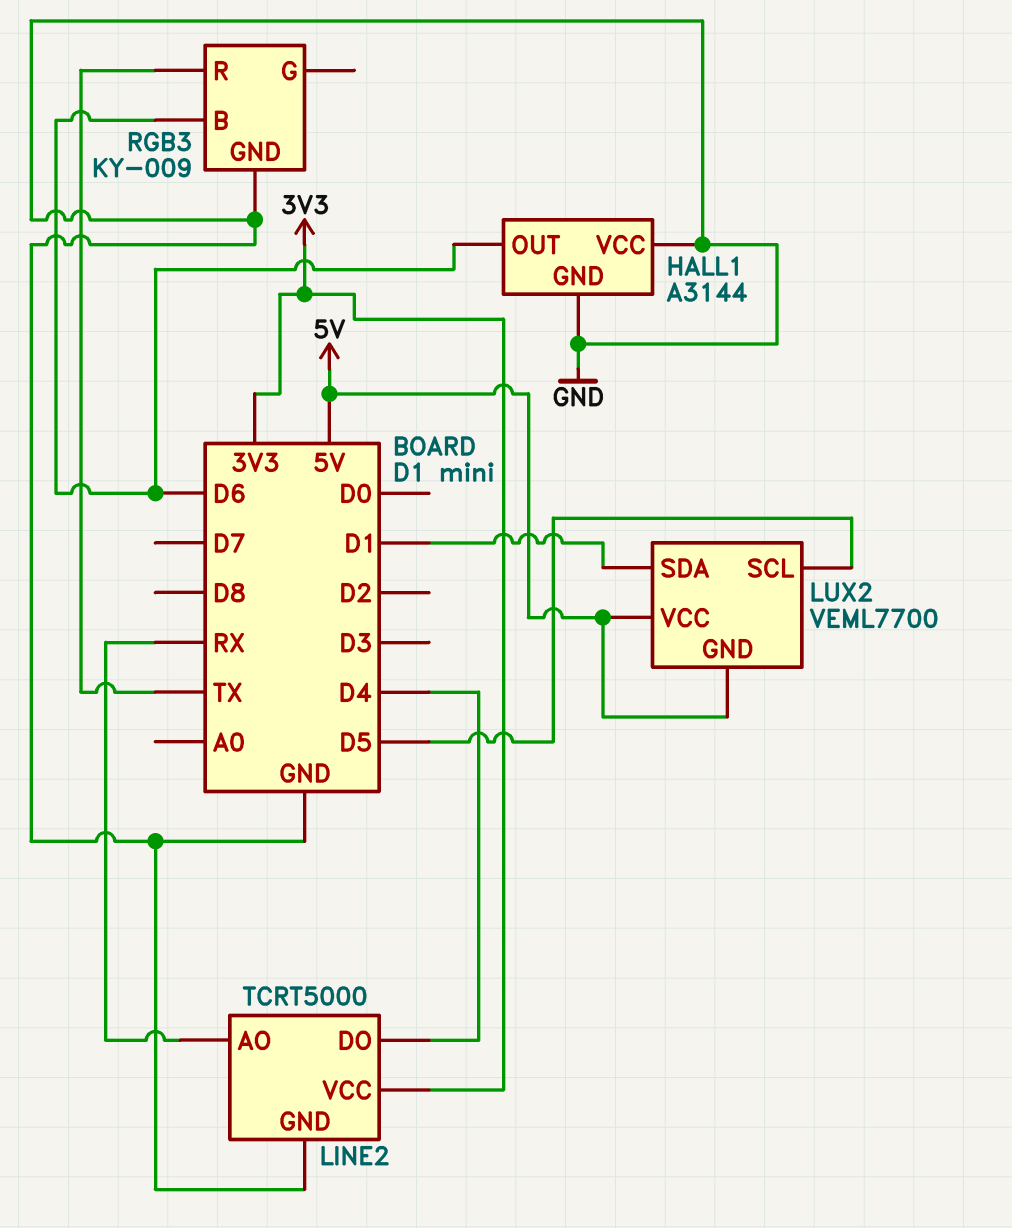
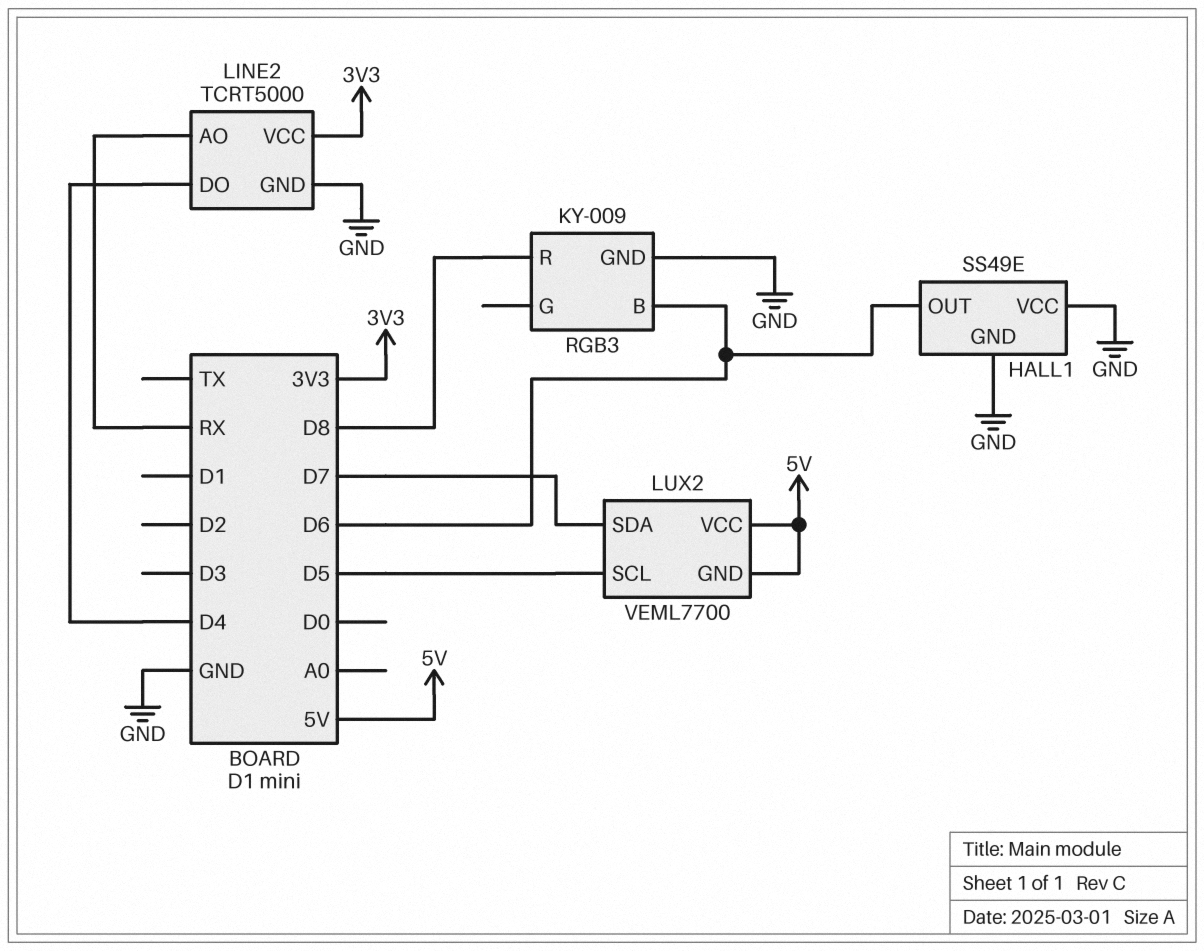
HALL1: A3144 -> SS49E
LUX2 pin SDA: D1 -> D7
RGB3 pin R: TX -> D8

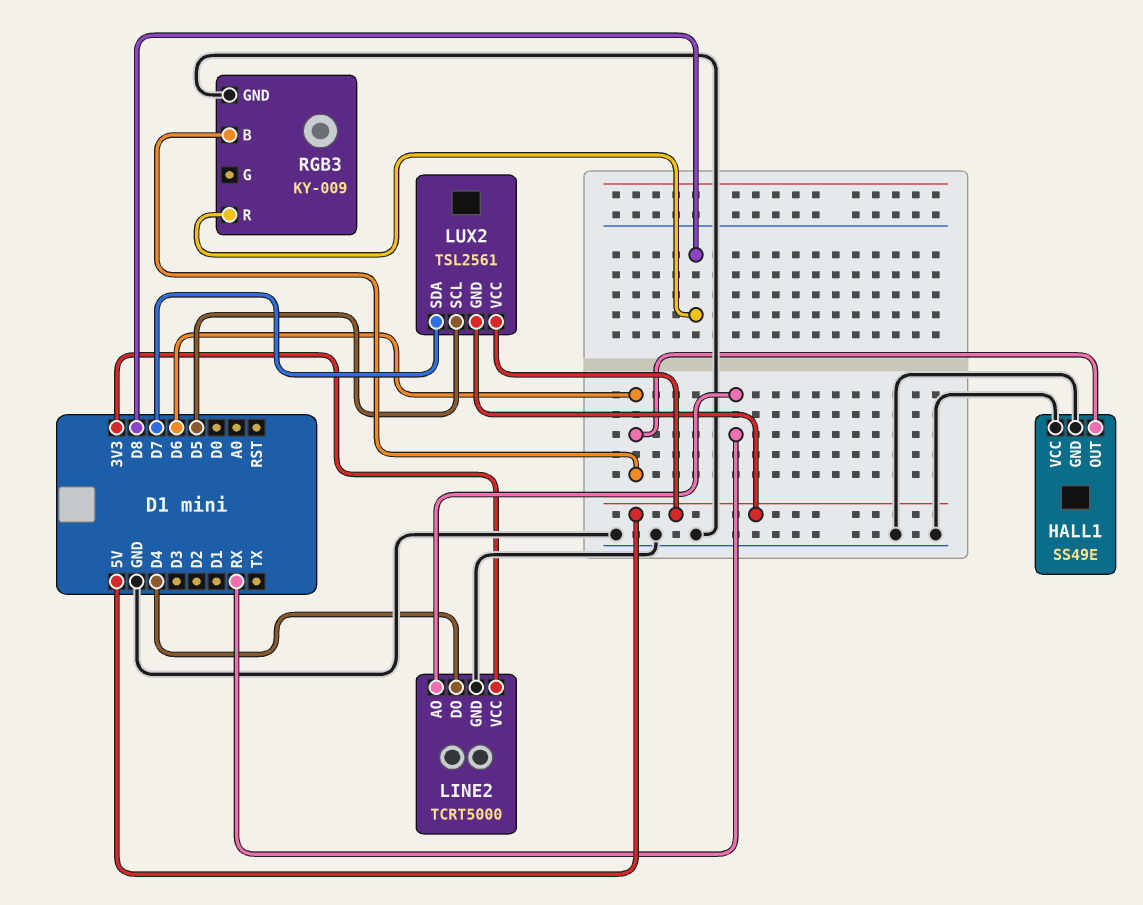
LUX2: VEML7700 -> TSL2561

